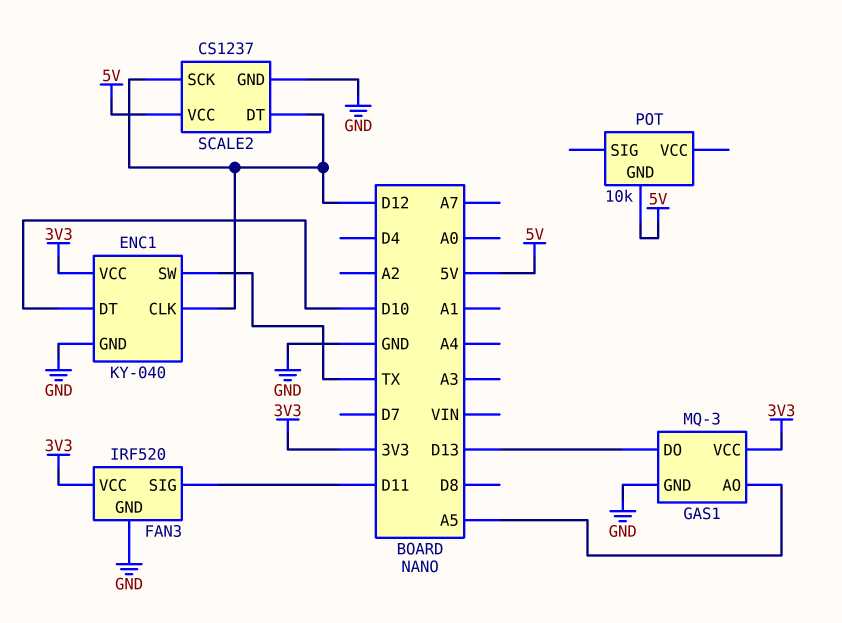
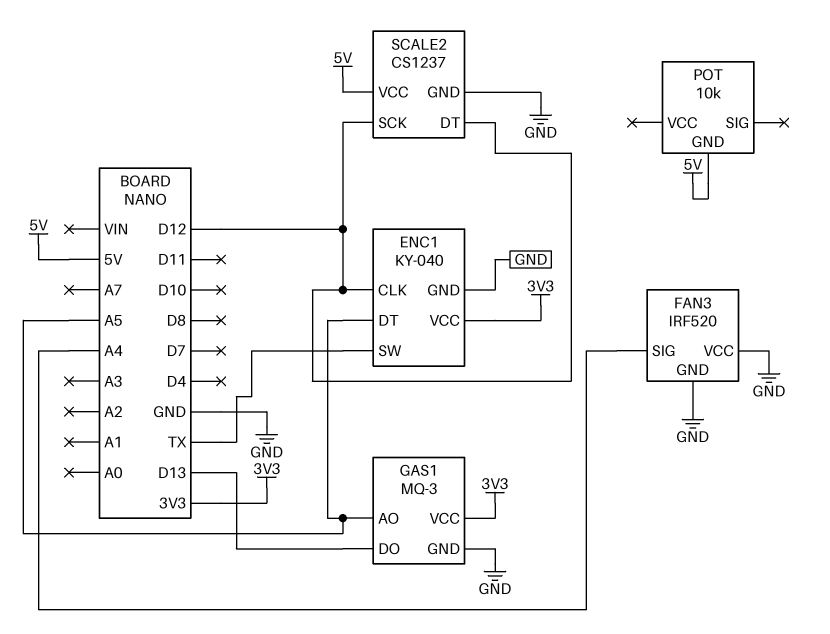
ENC1 pin DT: D10 -> A5
FAN3 pin SIG: D11 -> A4
FAN3 pin VCC: 3V3 -> GND

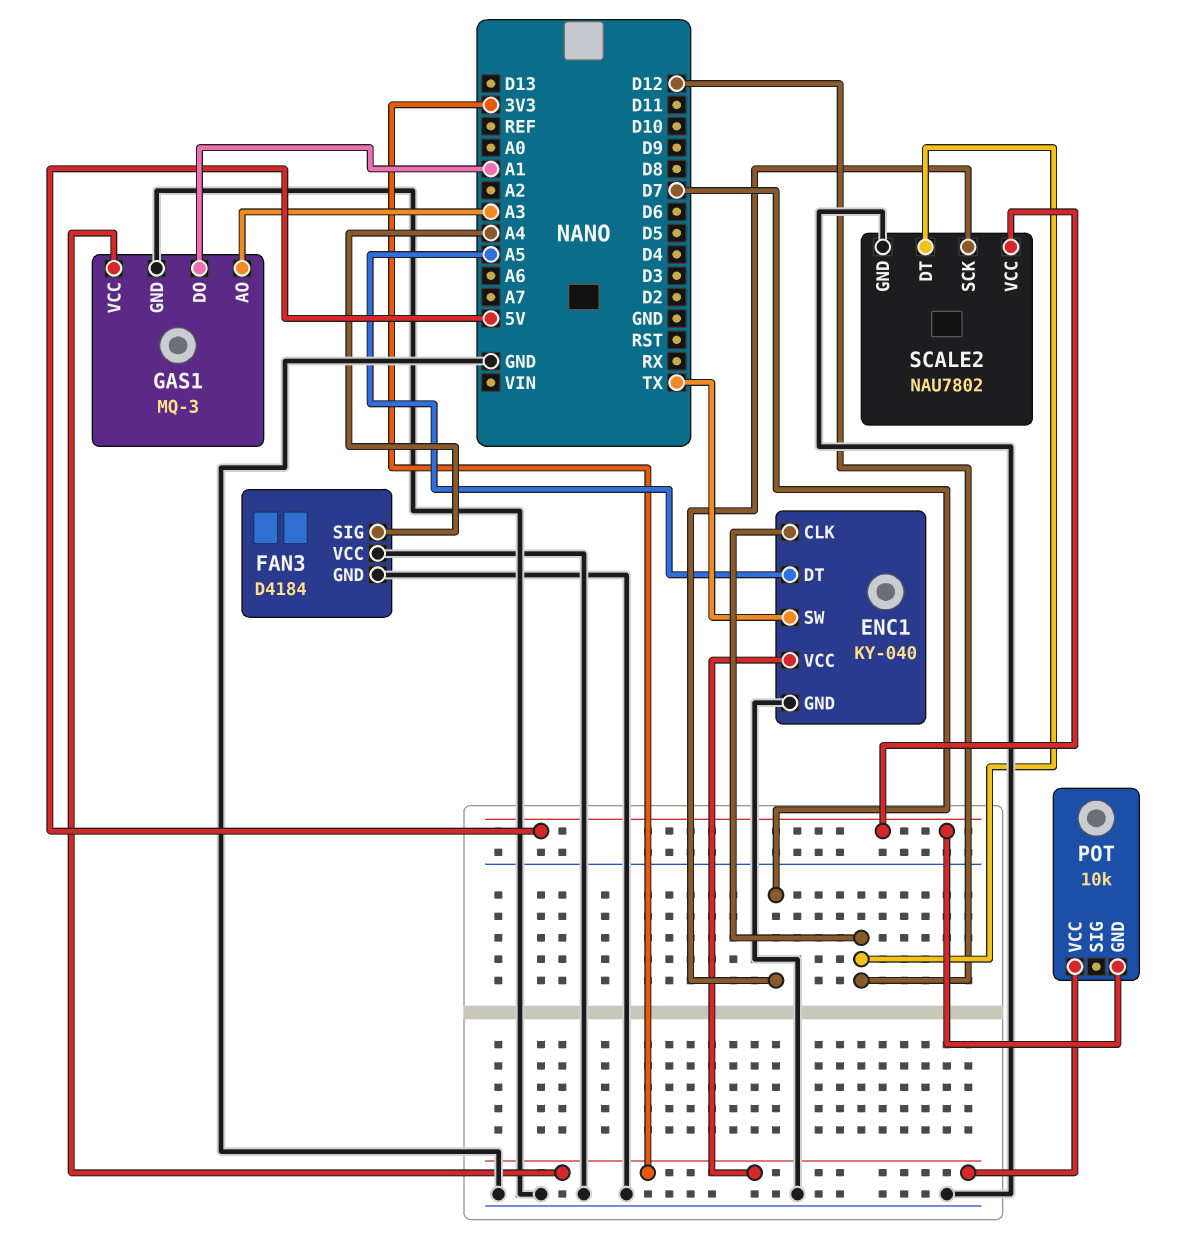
FAN3: IRF520 -> D4184
GAS1 pin AO: A5 -> A3
GAS1 pin DO: D13 -> A1
POT pin VCC: none -> 3V3
SCALE2: CS1237 -> NAU7802
SCALE2 pin SCK: D12 -> D7

